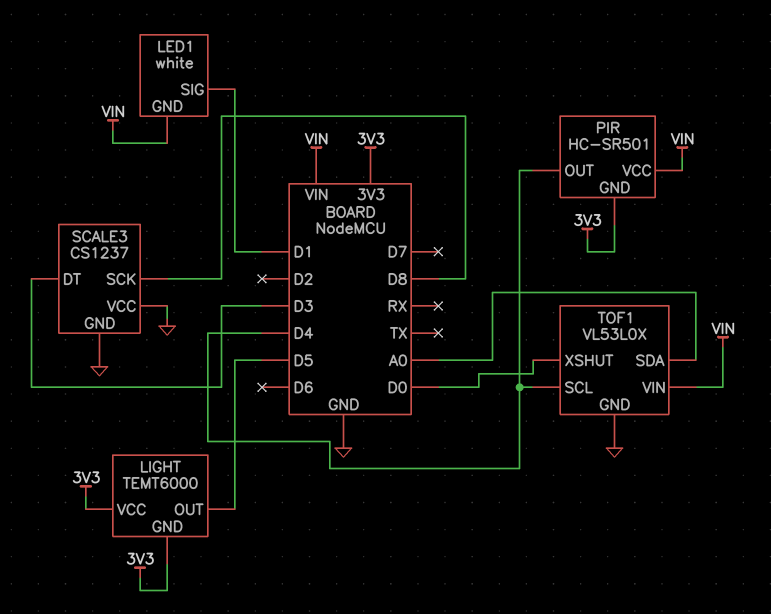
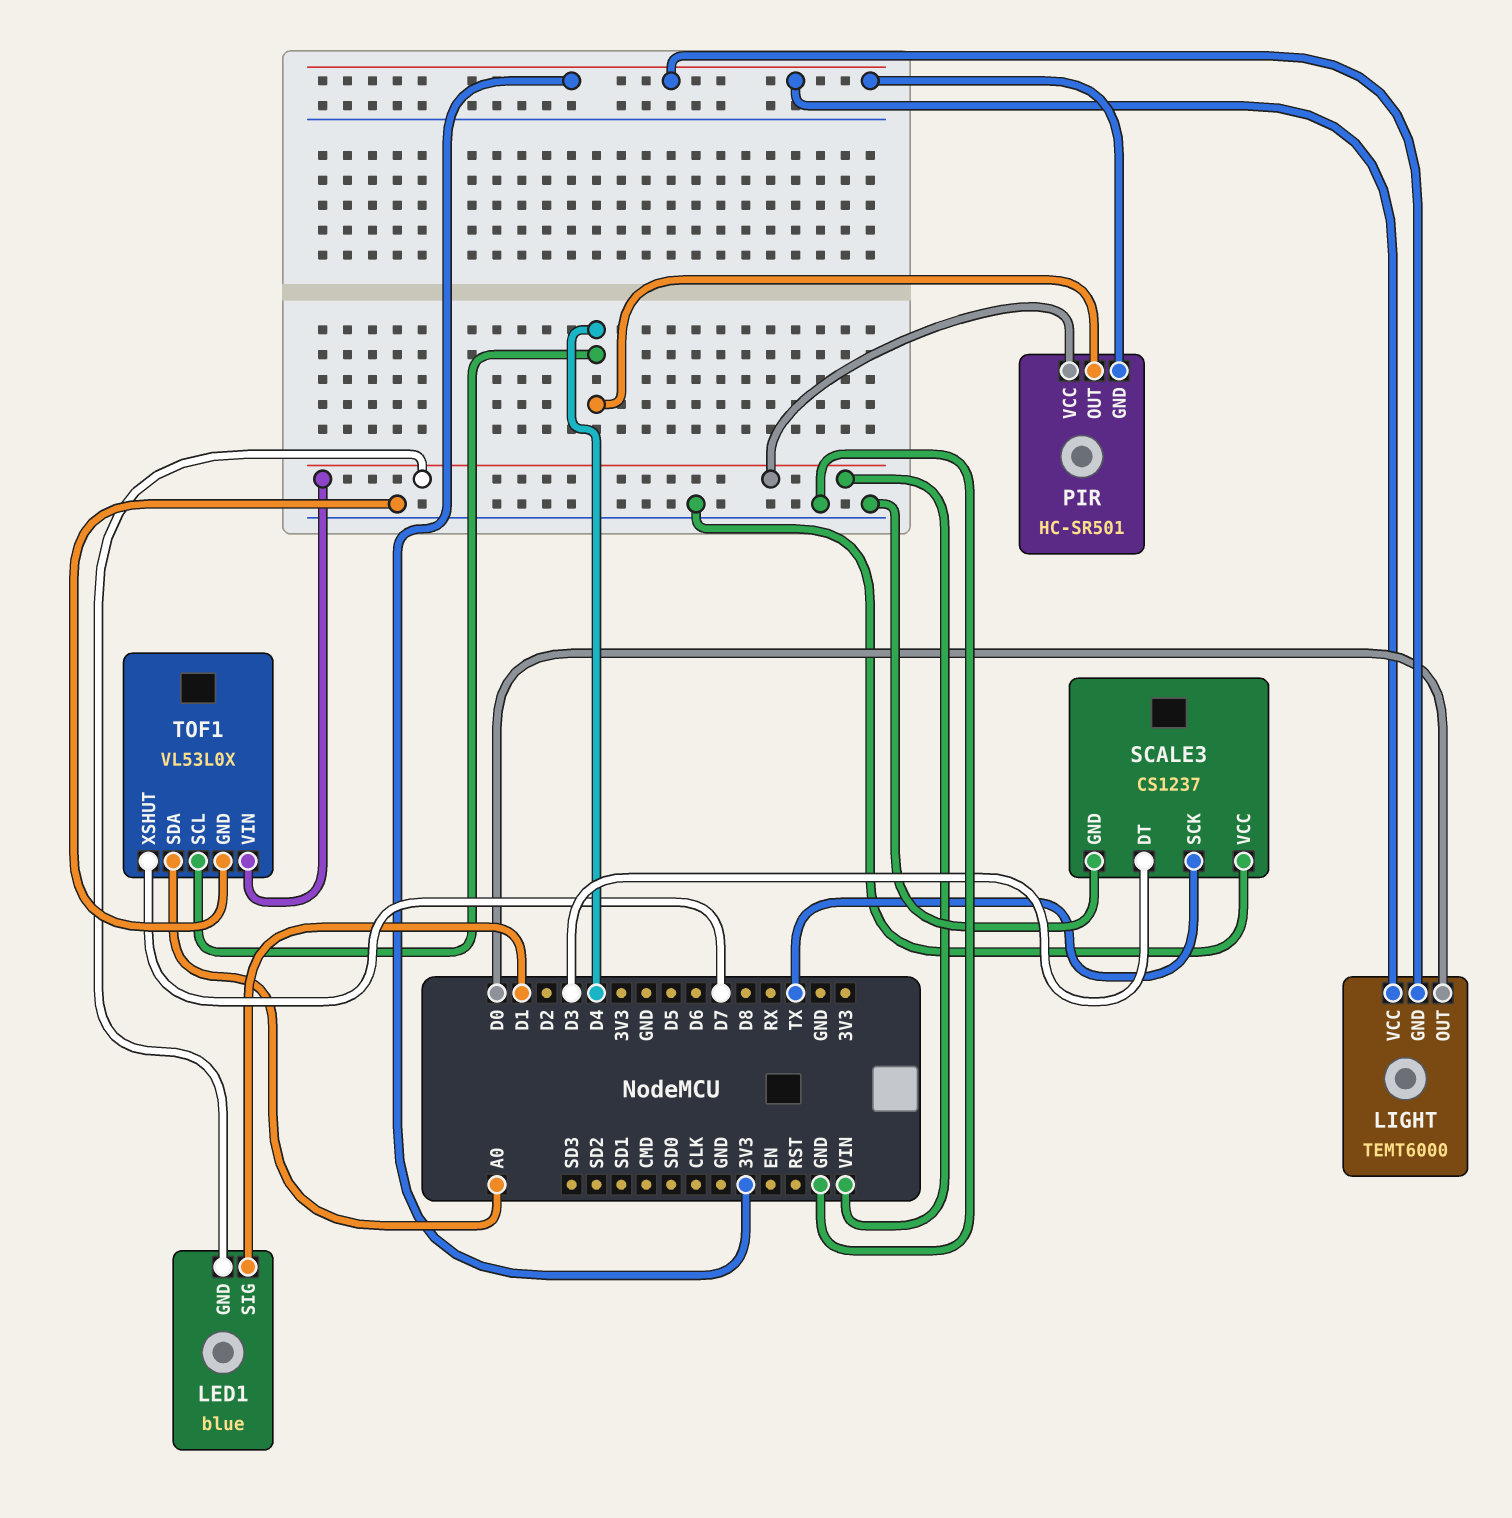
LED1: white -> blue
LIGHT pin OUT: D5 -> D0
SCALE3 pin SCK: D8 -> TX
TOF1 pin XSHUT: D0 -> D7

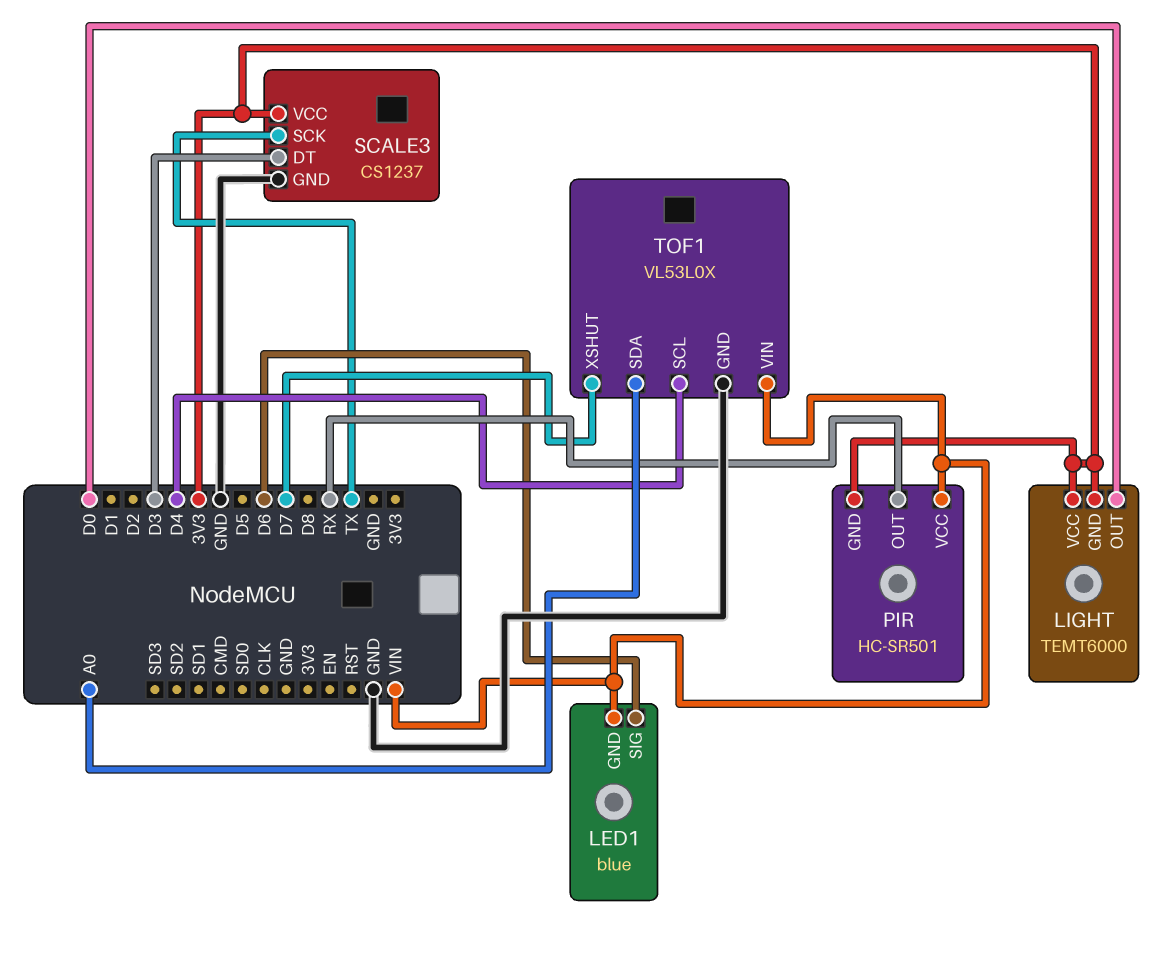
LED1 pin SIG: D1 -> D6
PIR pin OUT: D4 -> RX
SCALE3 pin VCC: GND -> 3V3

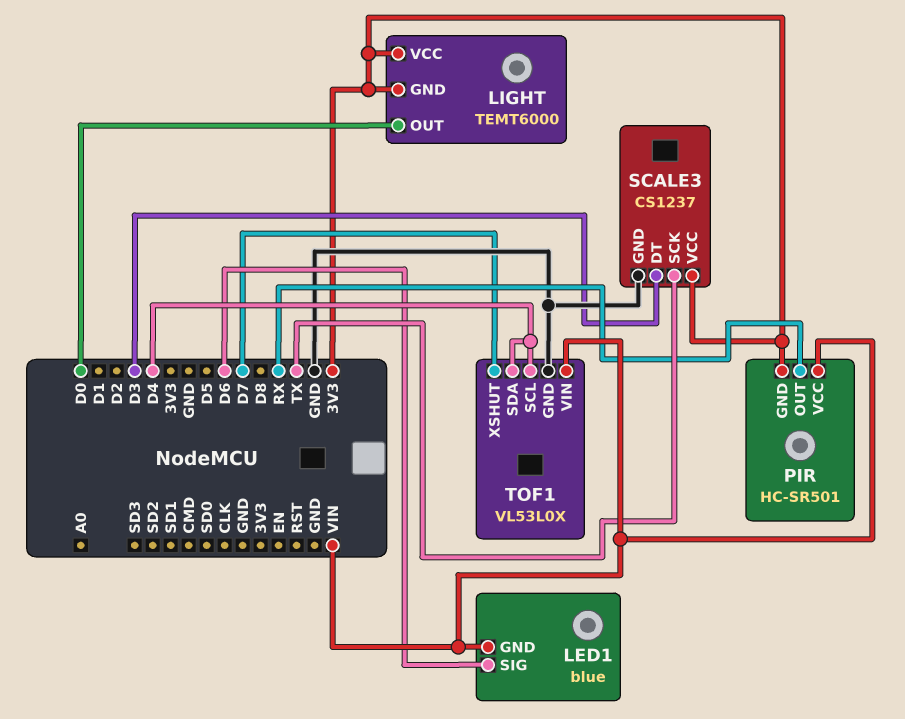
TOF1 pin SDA: A0 -> D4

